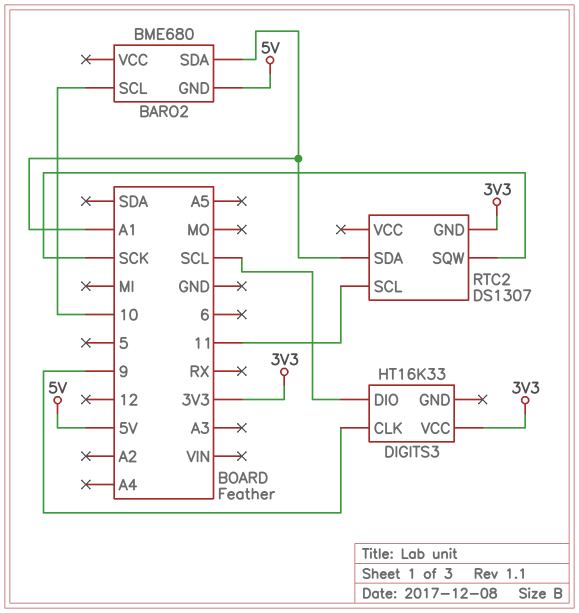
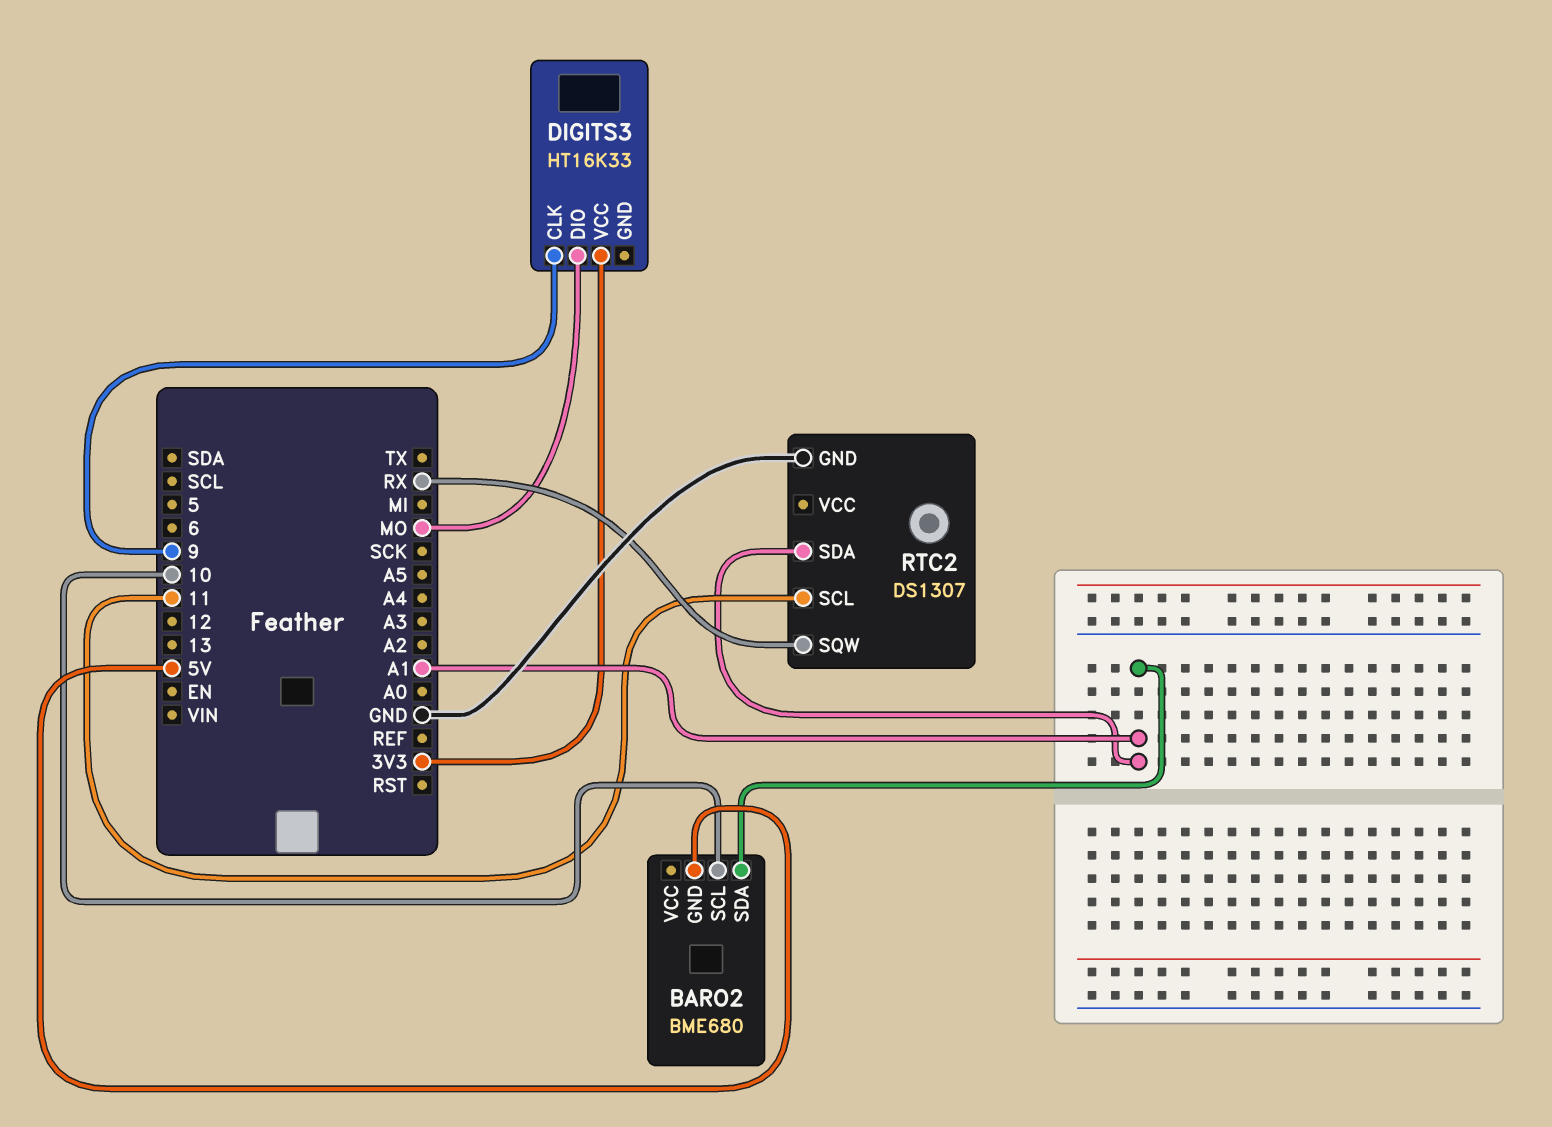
DIGITS3 pin DIO: SCL -> MO
RTC2 pin GND: 3V3 -> GND
RTC2 pin SQW: SCK -> RX

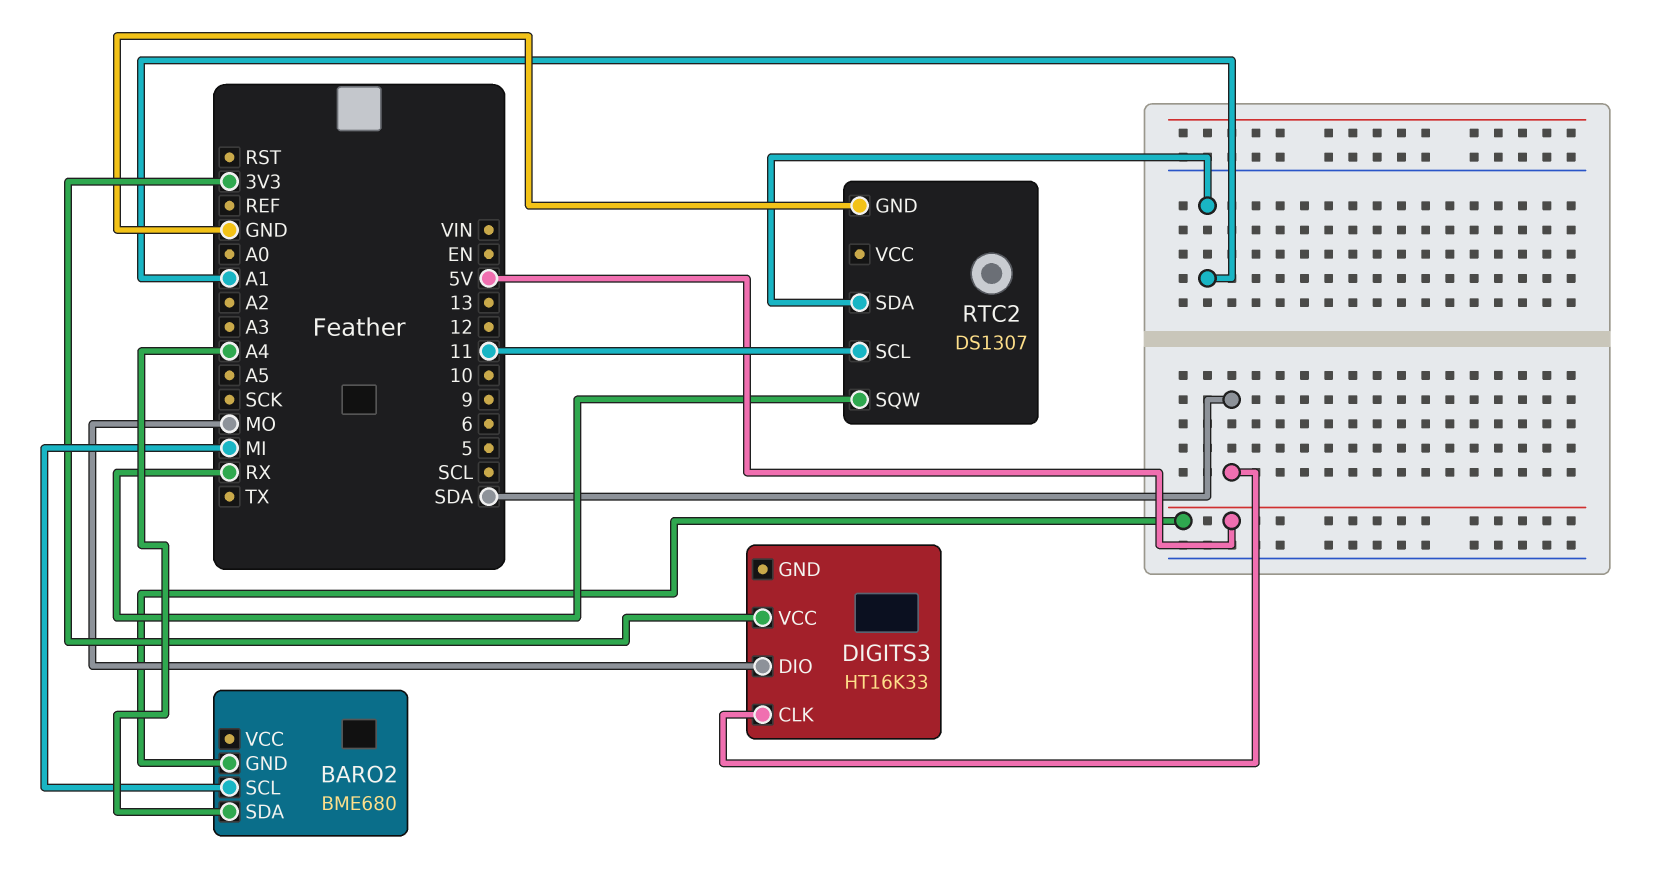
BARO2 pin SCL: 10 -> MI
BARO2 pin SDA: A1 -> A4
DIGITS3 pin CLK: 9 -> SDA

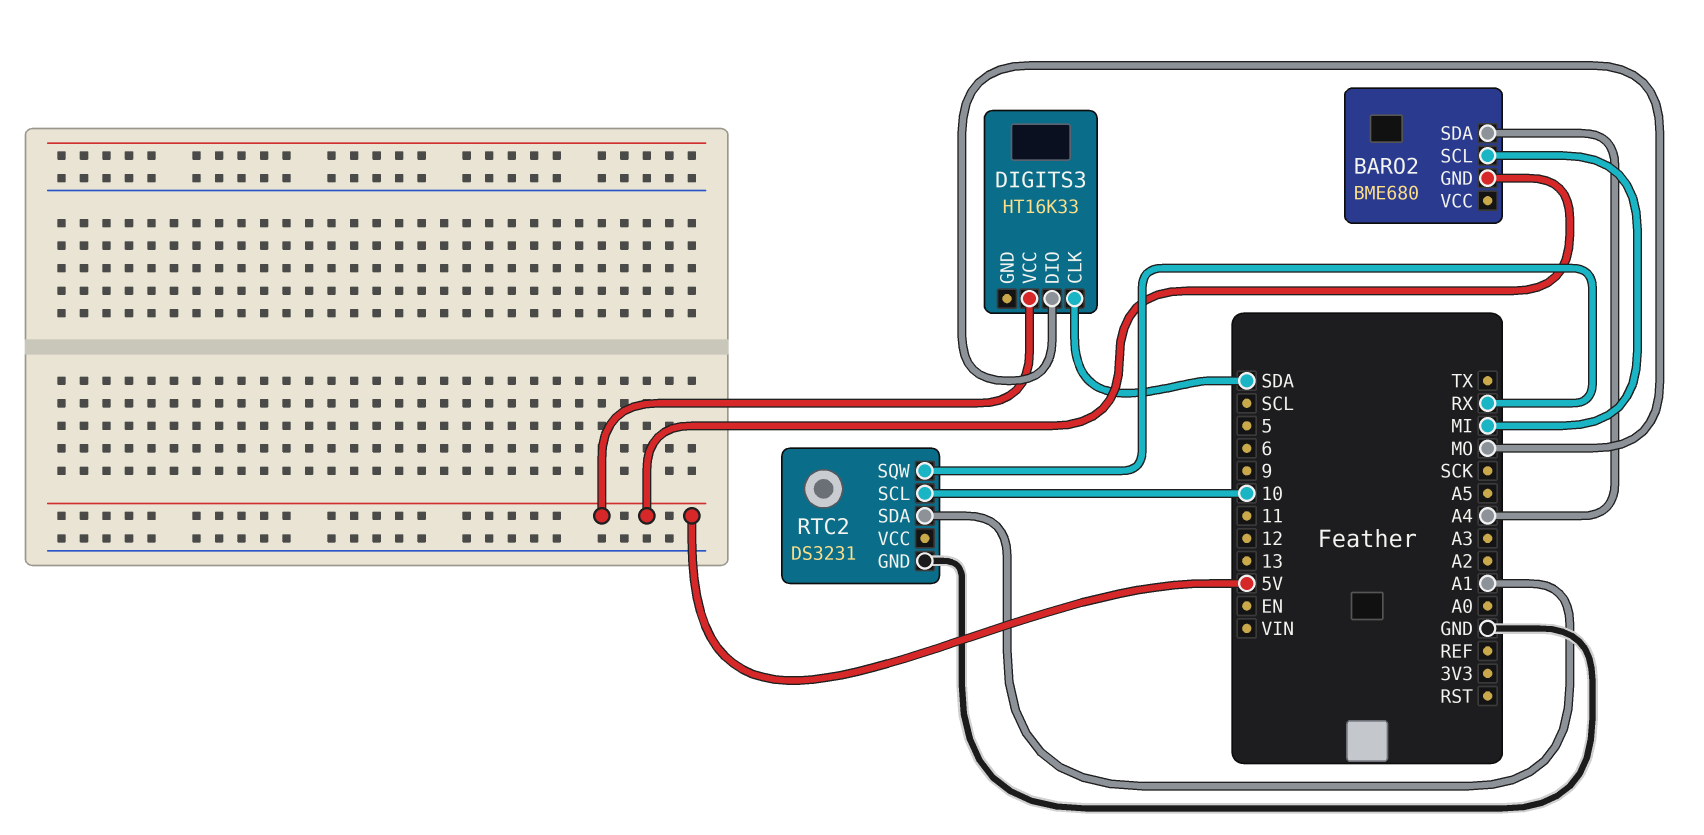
DIGITS3 pin VCC: 3V3 -> 5V
RTC2: DS1307 -> DS3231
RTC2 pin SCL: 11 -> 10

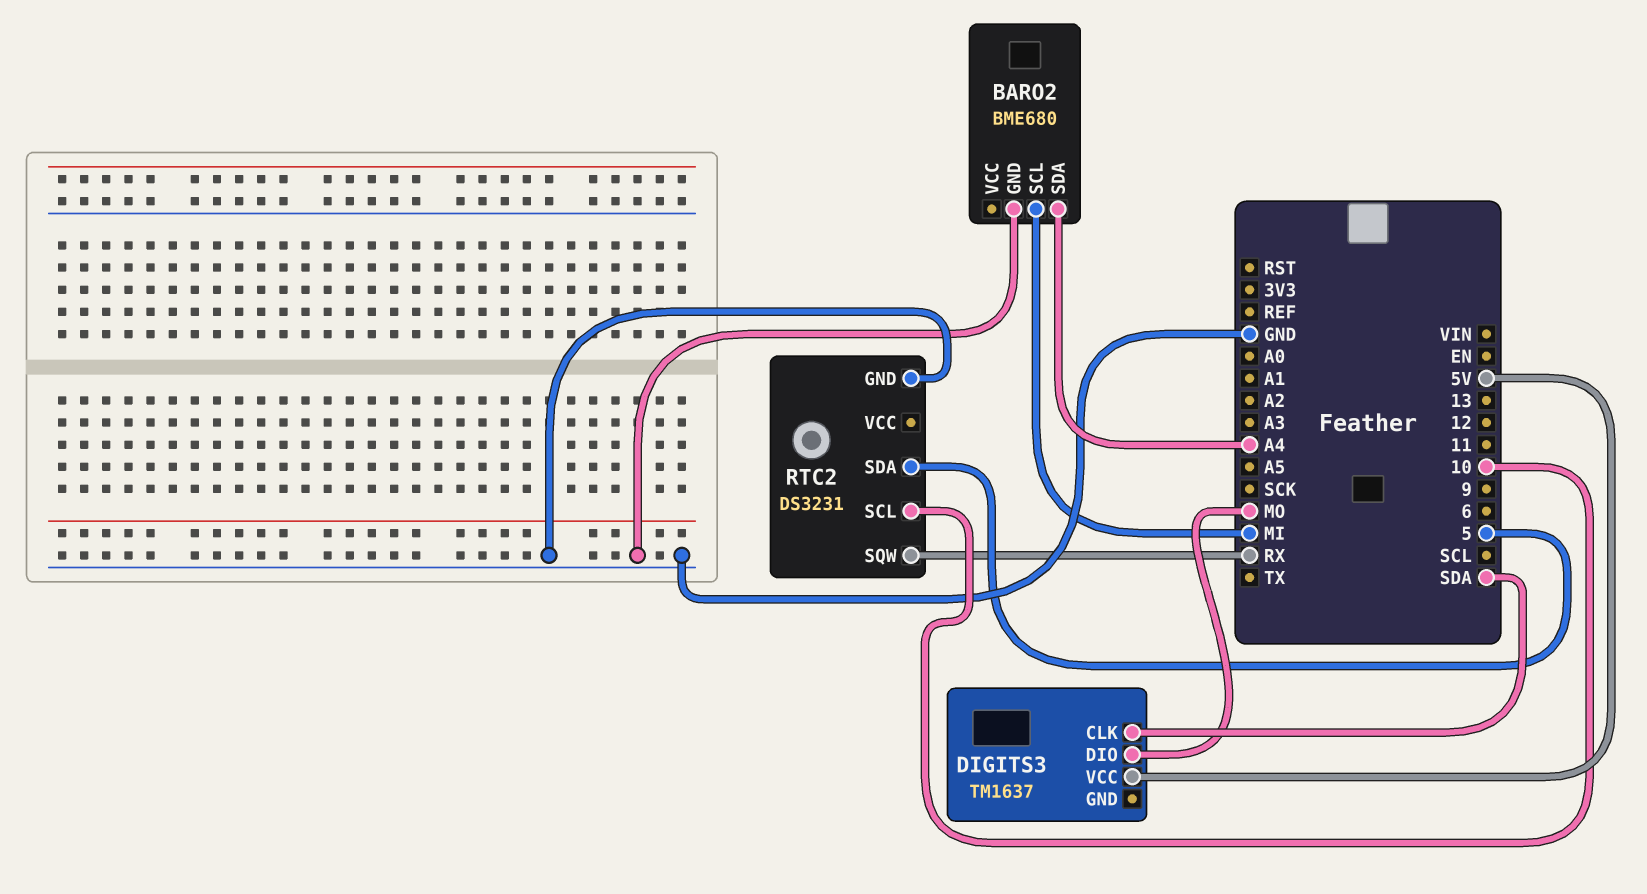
BARO2 pin GND: 5V -> GND
DIGITS3: HT16K33 -> TM1637
RTC2 pin SDA: A1 -> 5

